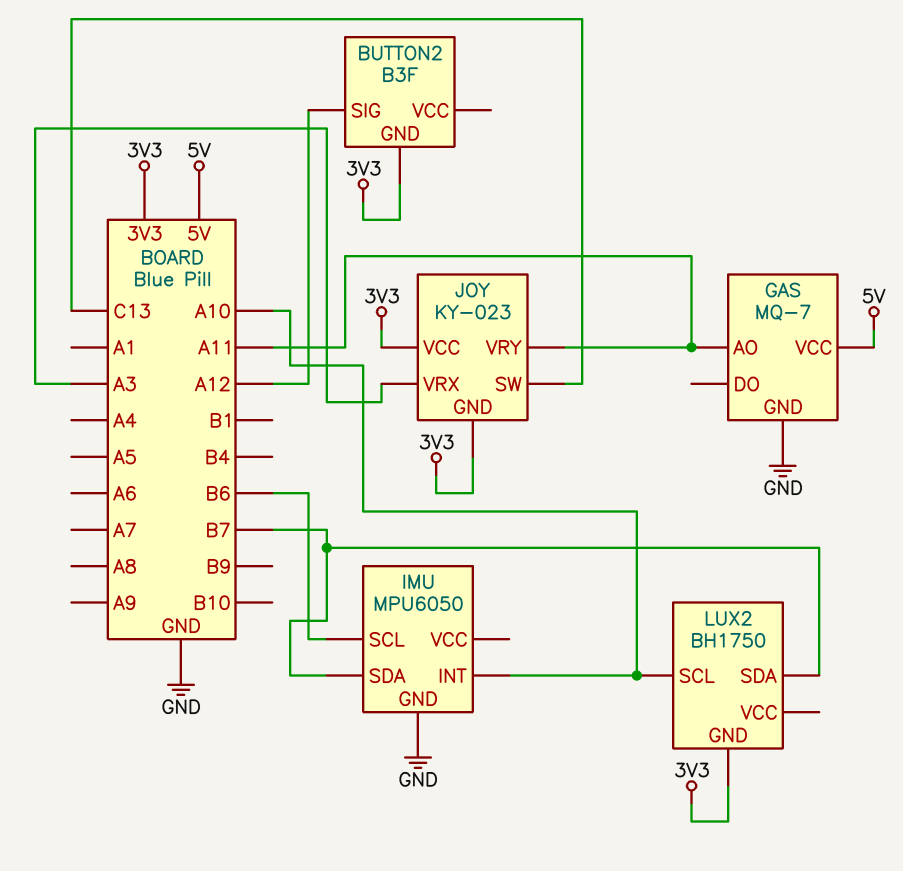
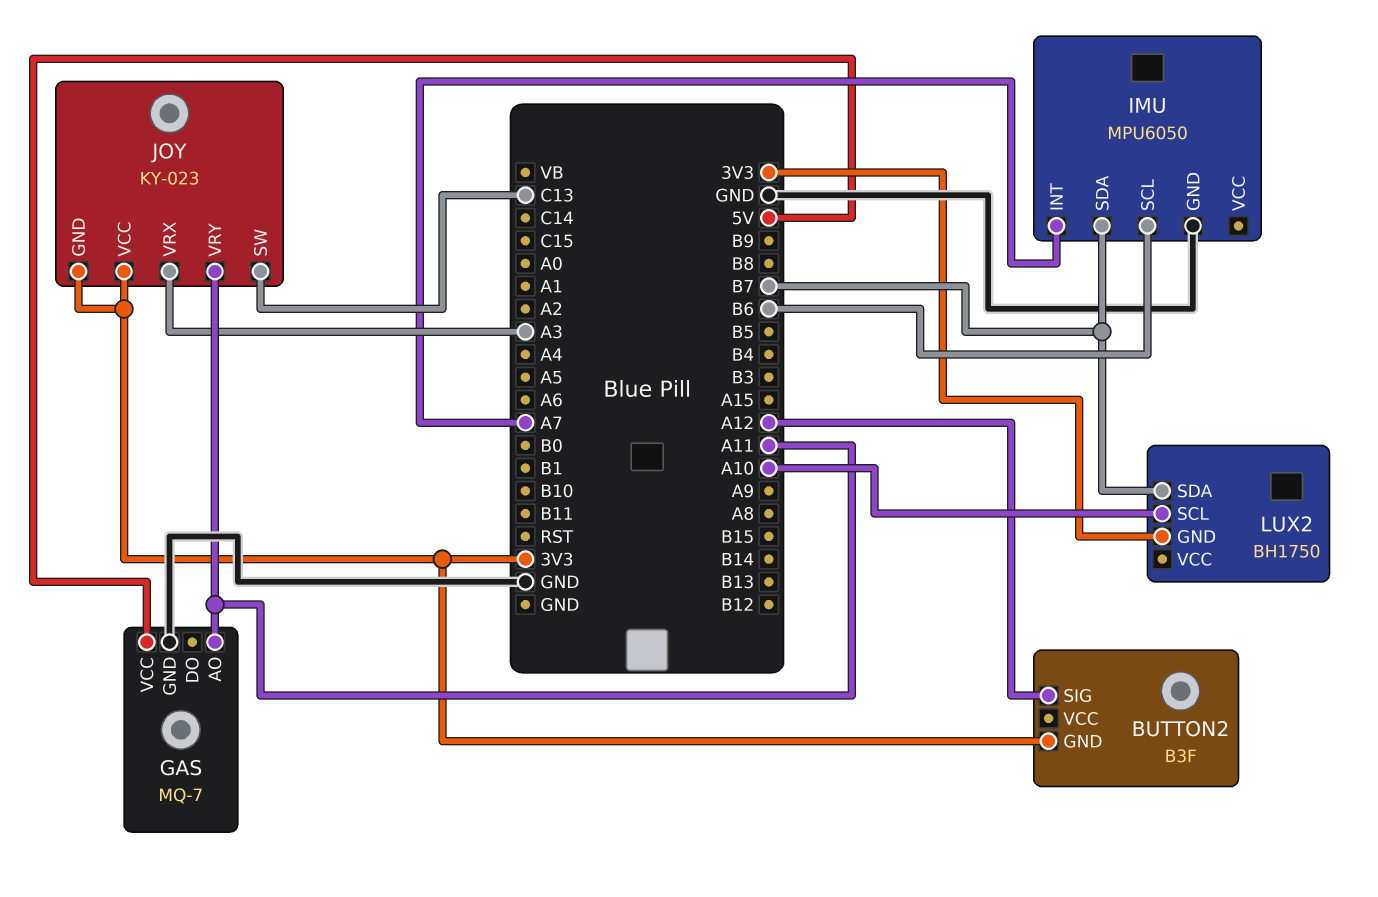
IMU pin INT: A10 -> A7

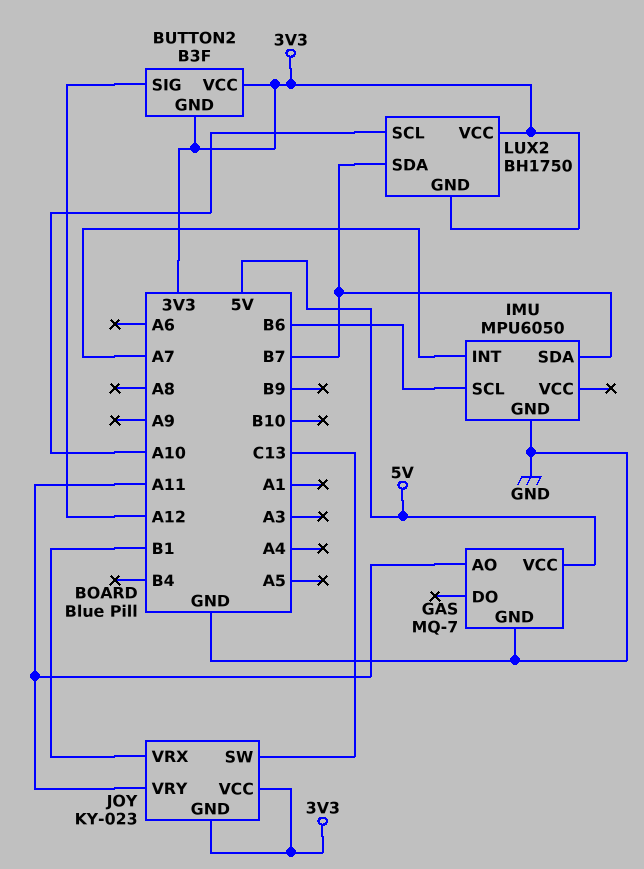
BUTTON2 pin VCC: none -> 3V3
JOY pin VRX: A3 -> B1
LUX2 pin VCC: none -> 3V3

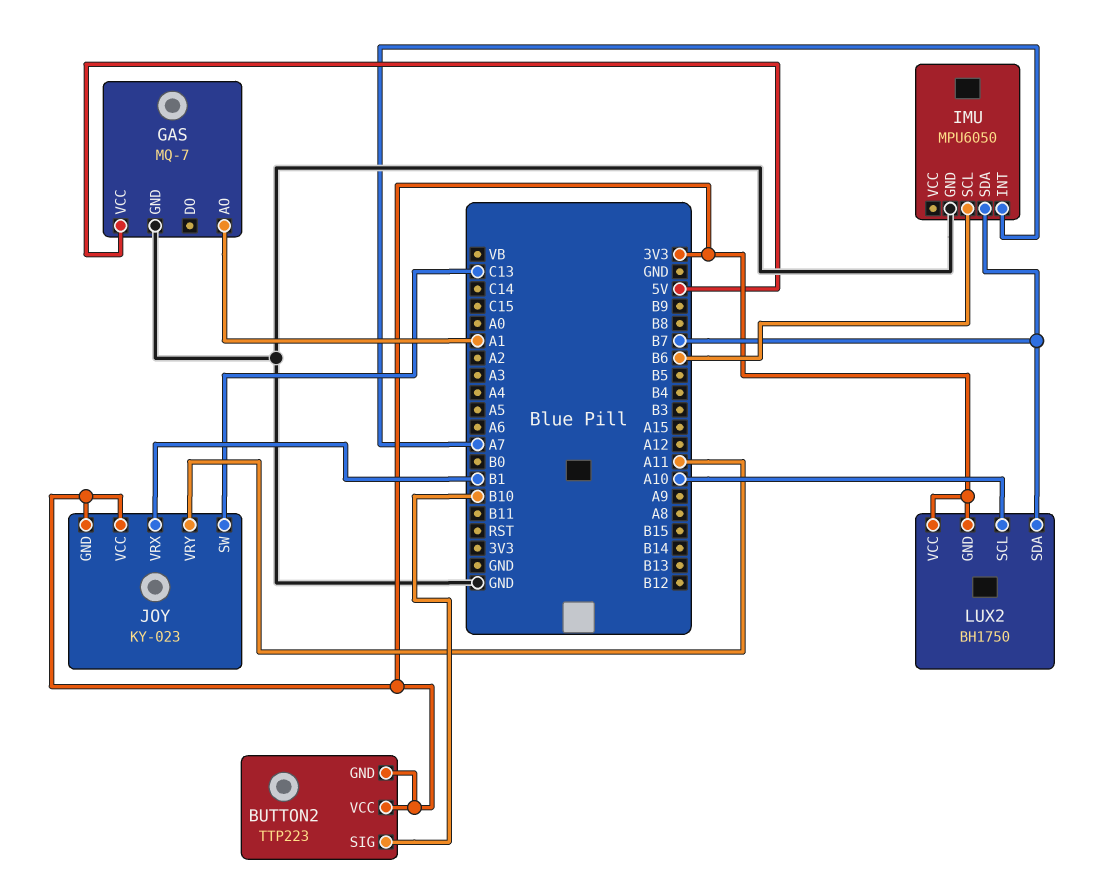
BUTTON2: B3F -> TTP223
BUTTON2 pin SIG: A12 -> B10
GAS pin AO: A11 -> A1

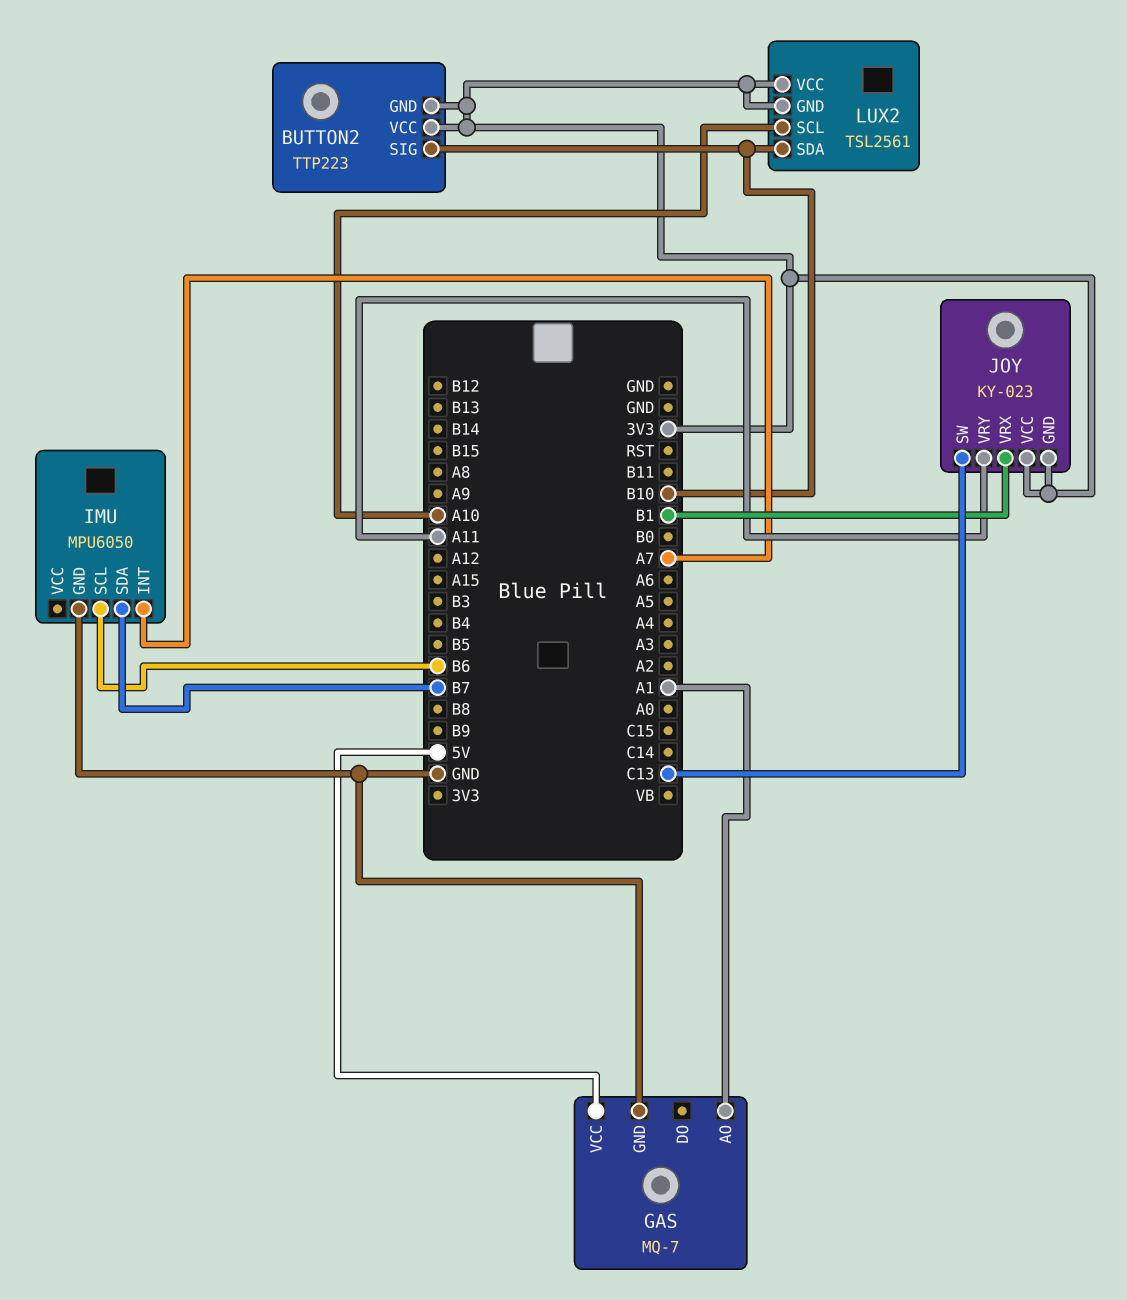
LUX2: BH1750 -> TSL2561
LUX2 pin SDA: B7 -> B10

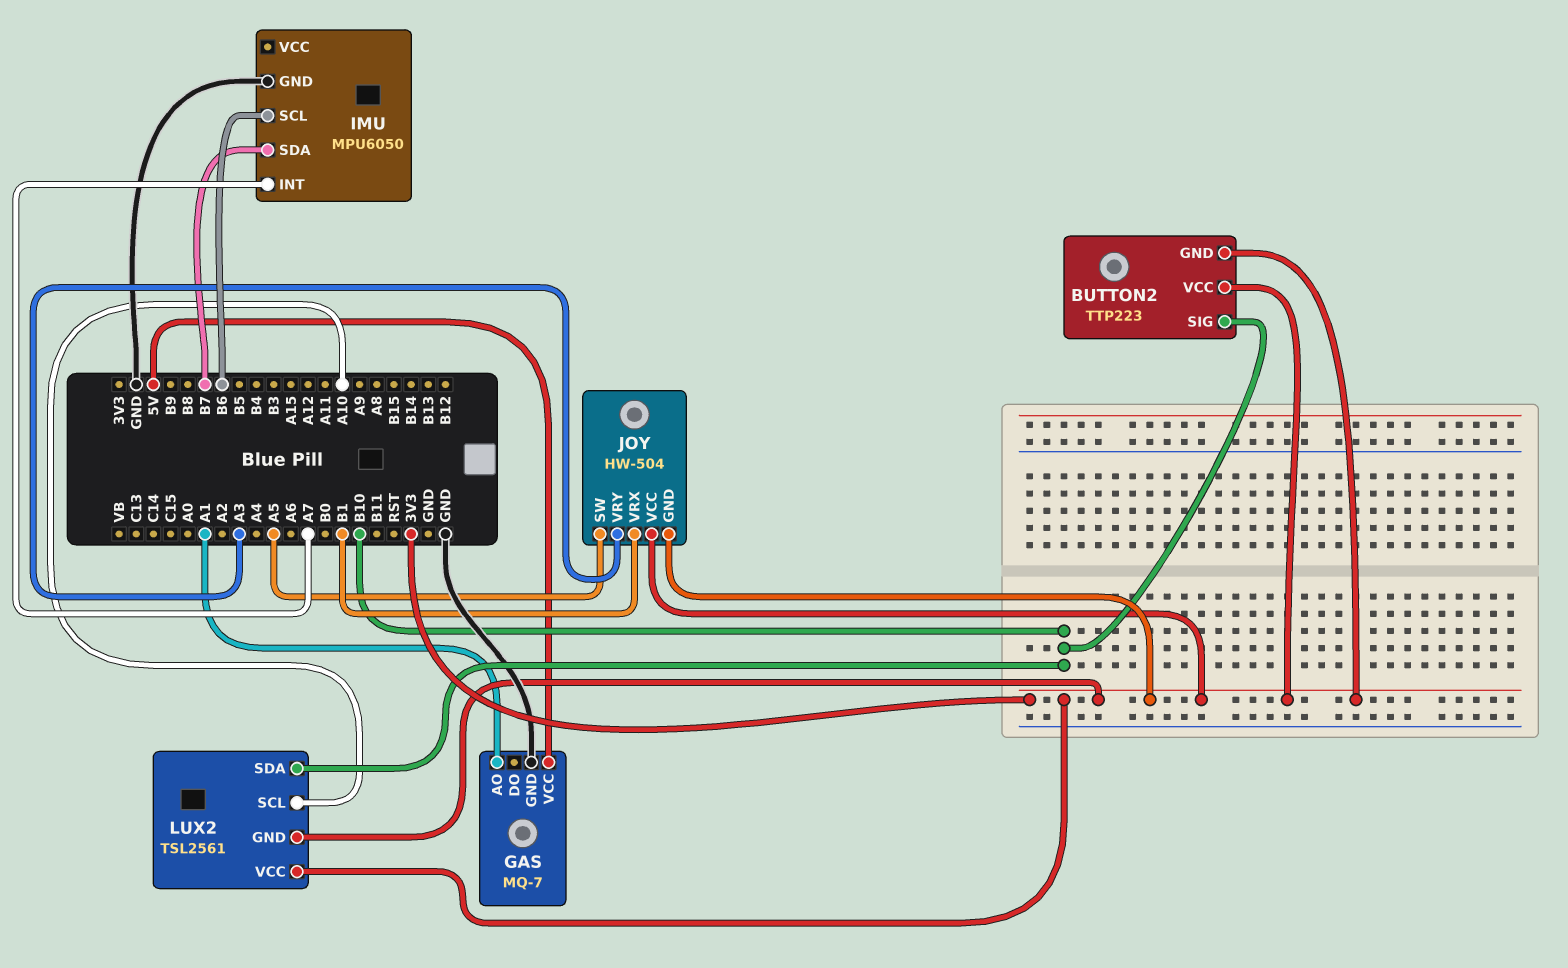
JOY: KY-023 -> HW-504
JOY pin SW: C13 -> A5
JOY pin VRY: A11 -> A3

